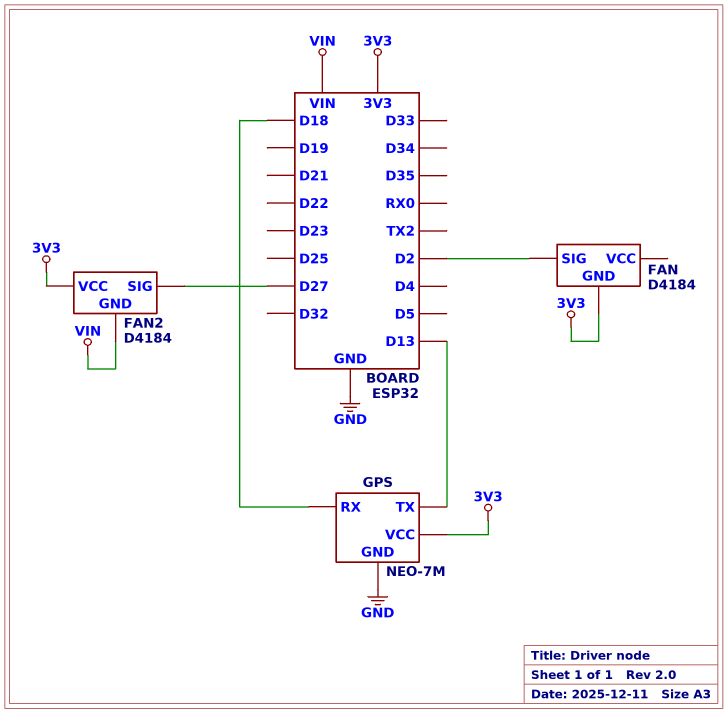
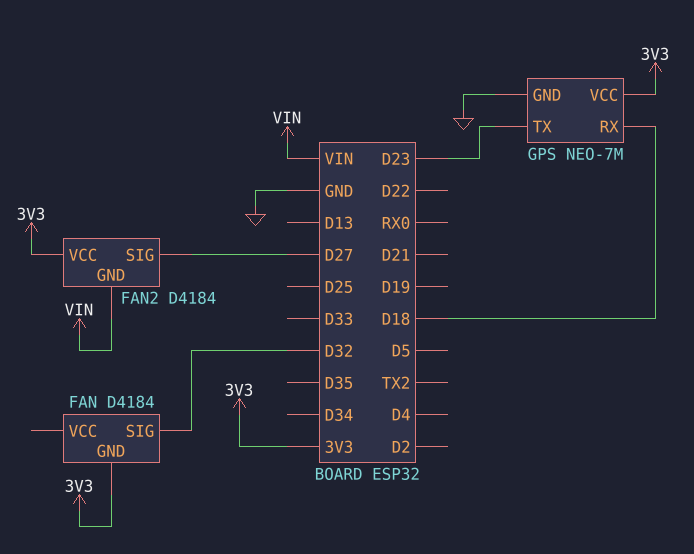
FAN pin SIG: D2 -> D32
GPS pin TX: D13 -> D23

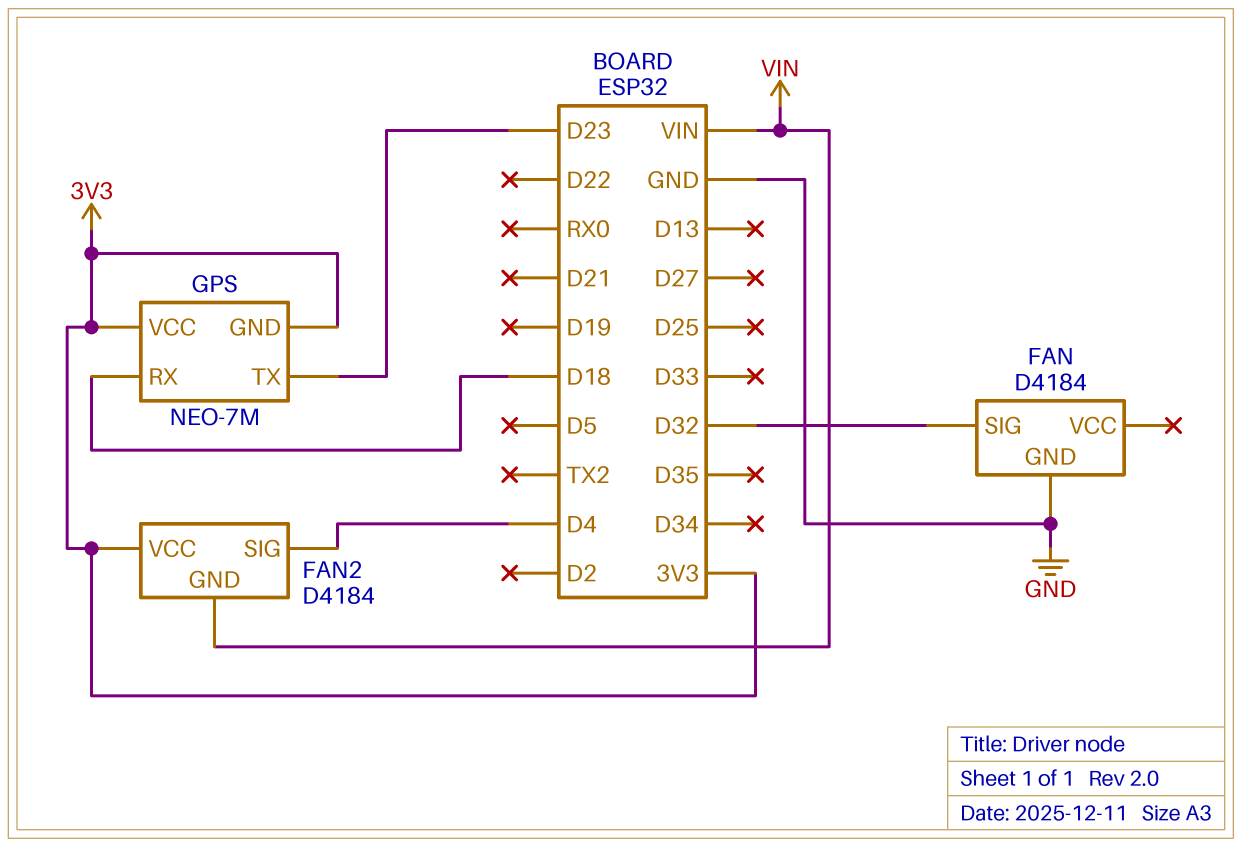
FAN pin GND: 3V3 -> GND
FAN2 pin SIG: D27 -> D4
GPS pin GND: GND -> 3V3

